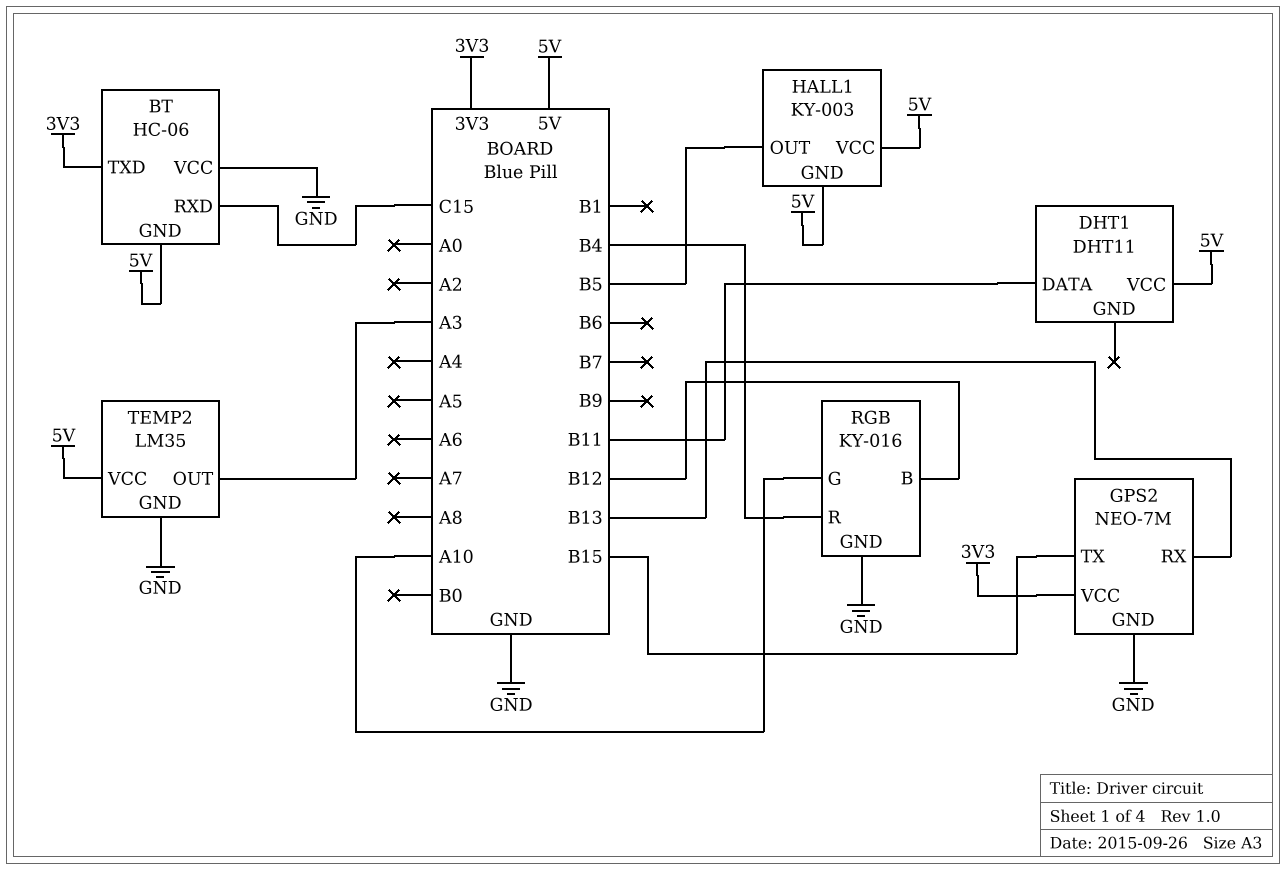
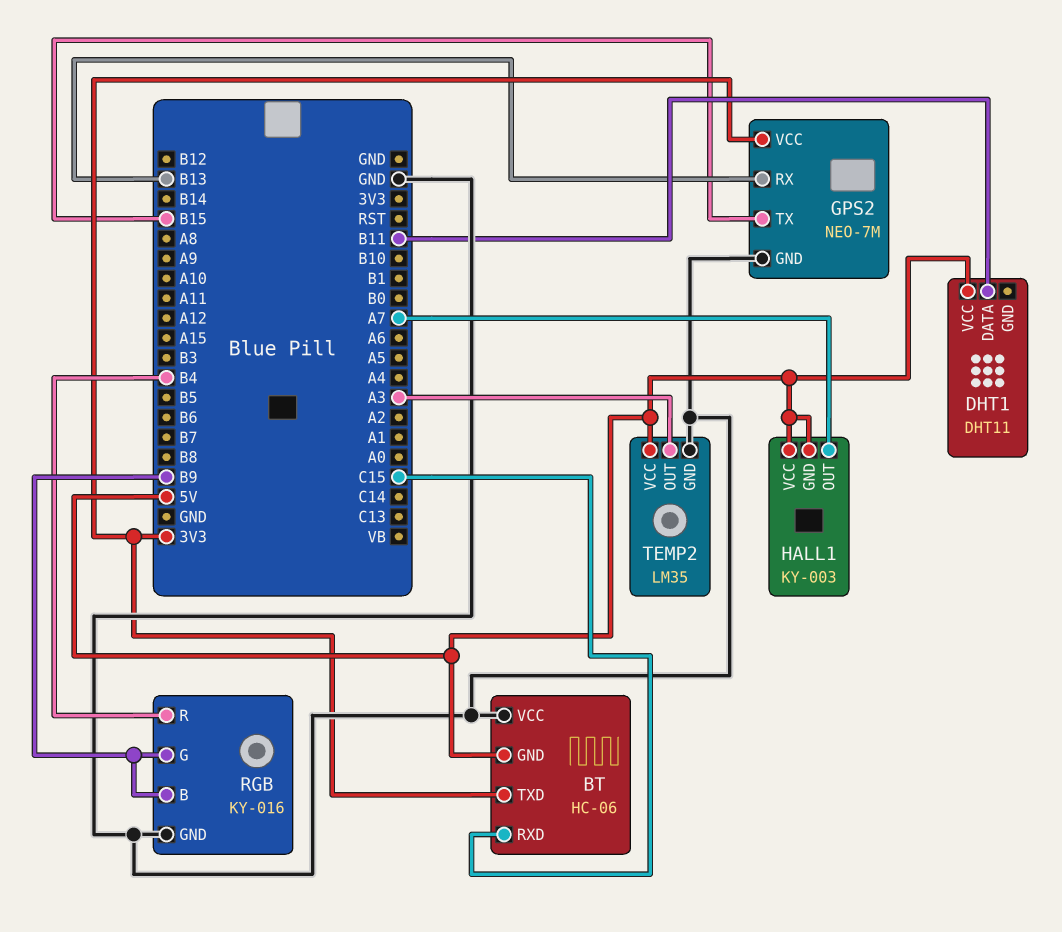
HALL1 pin OUT: B5 -> A7
RGB pin B: B12 -> B9
RGB pin G: A10 -> B9

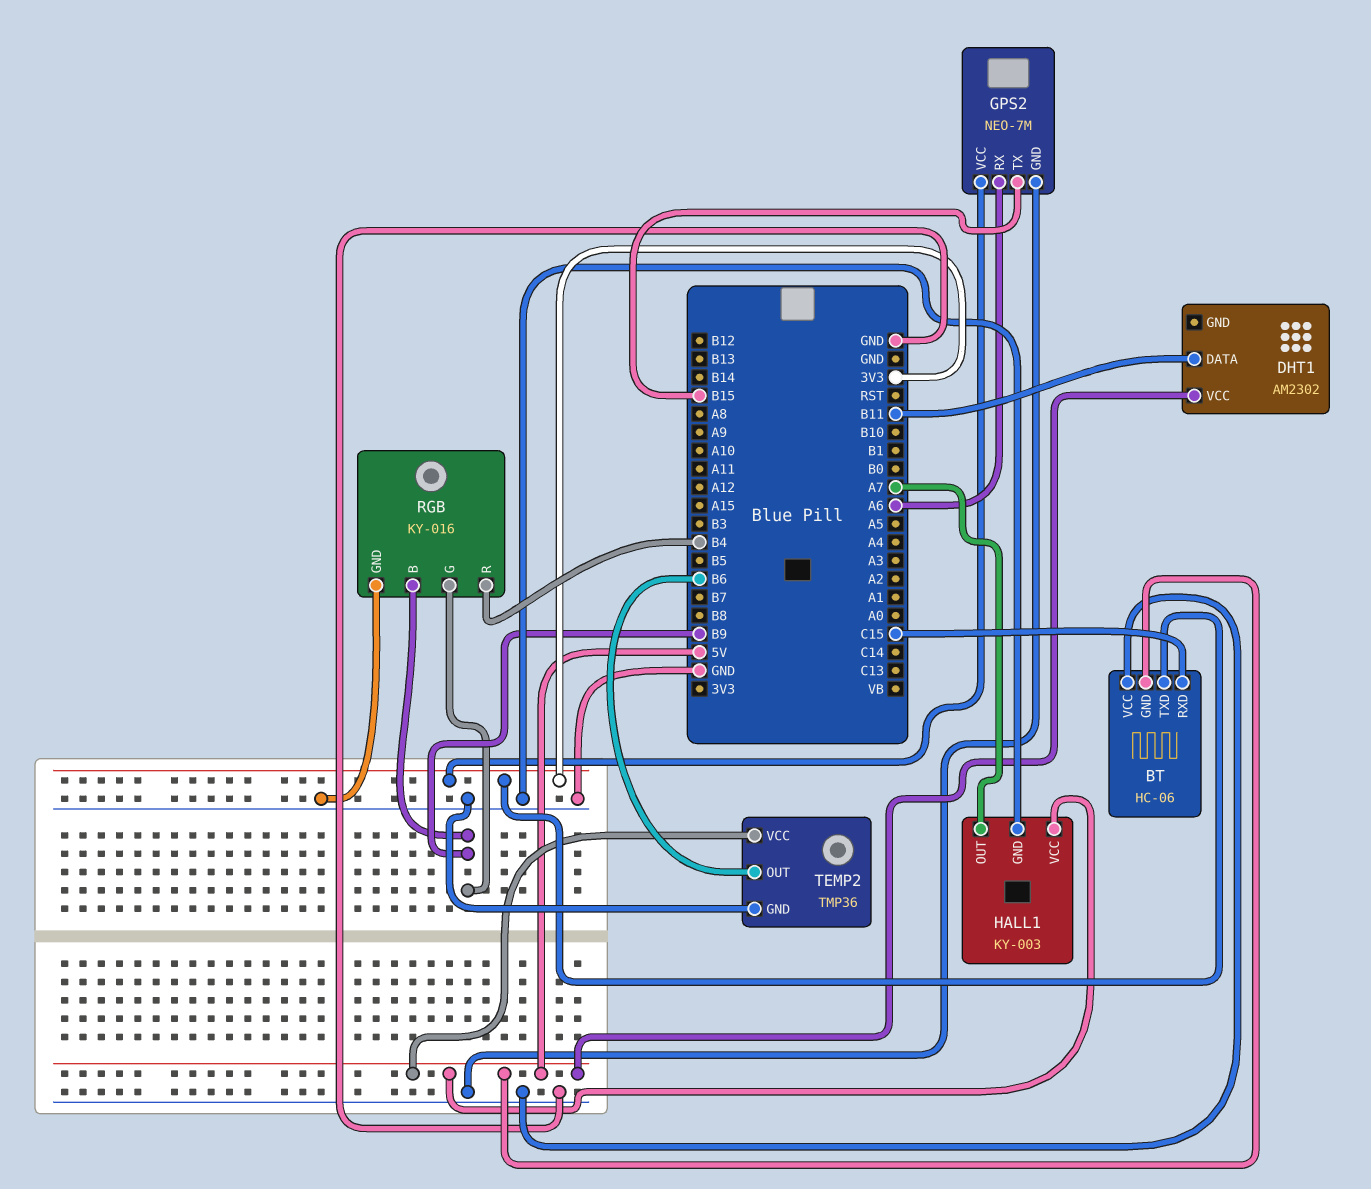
DHT1: DHT11 -> AM2302
GPS2 pin RX: B13 -> A6
HALL1 pin GND: 5V -> GND
TEMP2: LM35 -> TMP36
TEMP2 pin OUT: A3 -> B6

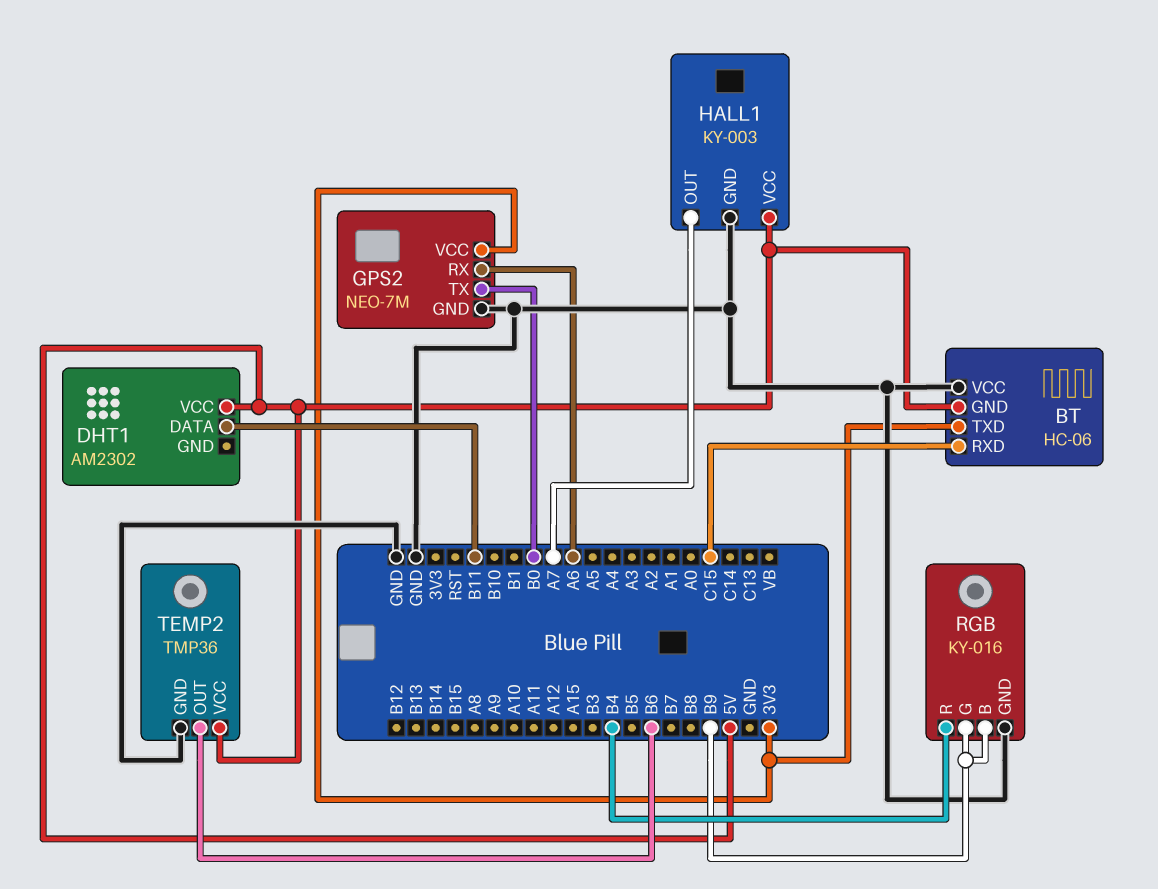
GPS2 pin TX: B15 -> B0

